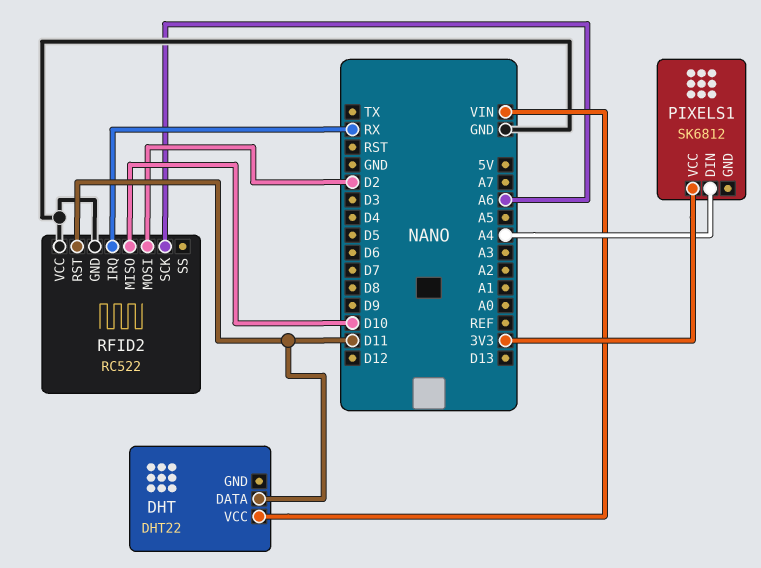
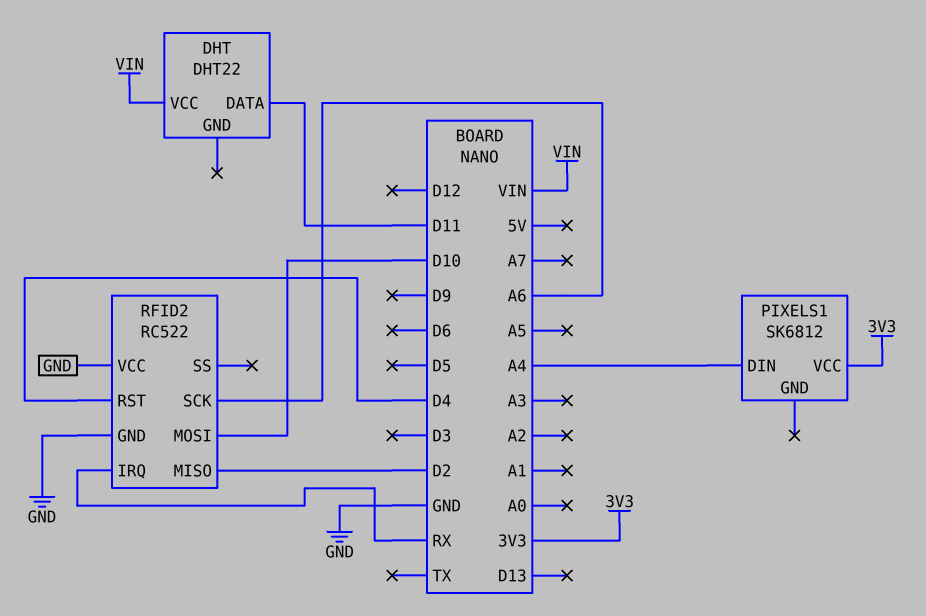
RFID2 pin MISO: D10 -> D2
RFID2 pin MOSI: D2 -> D10
RFID2 pin RST: D11 -> D4

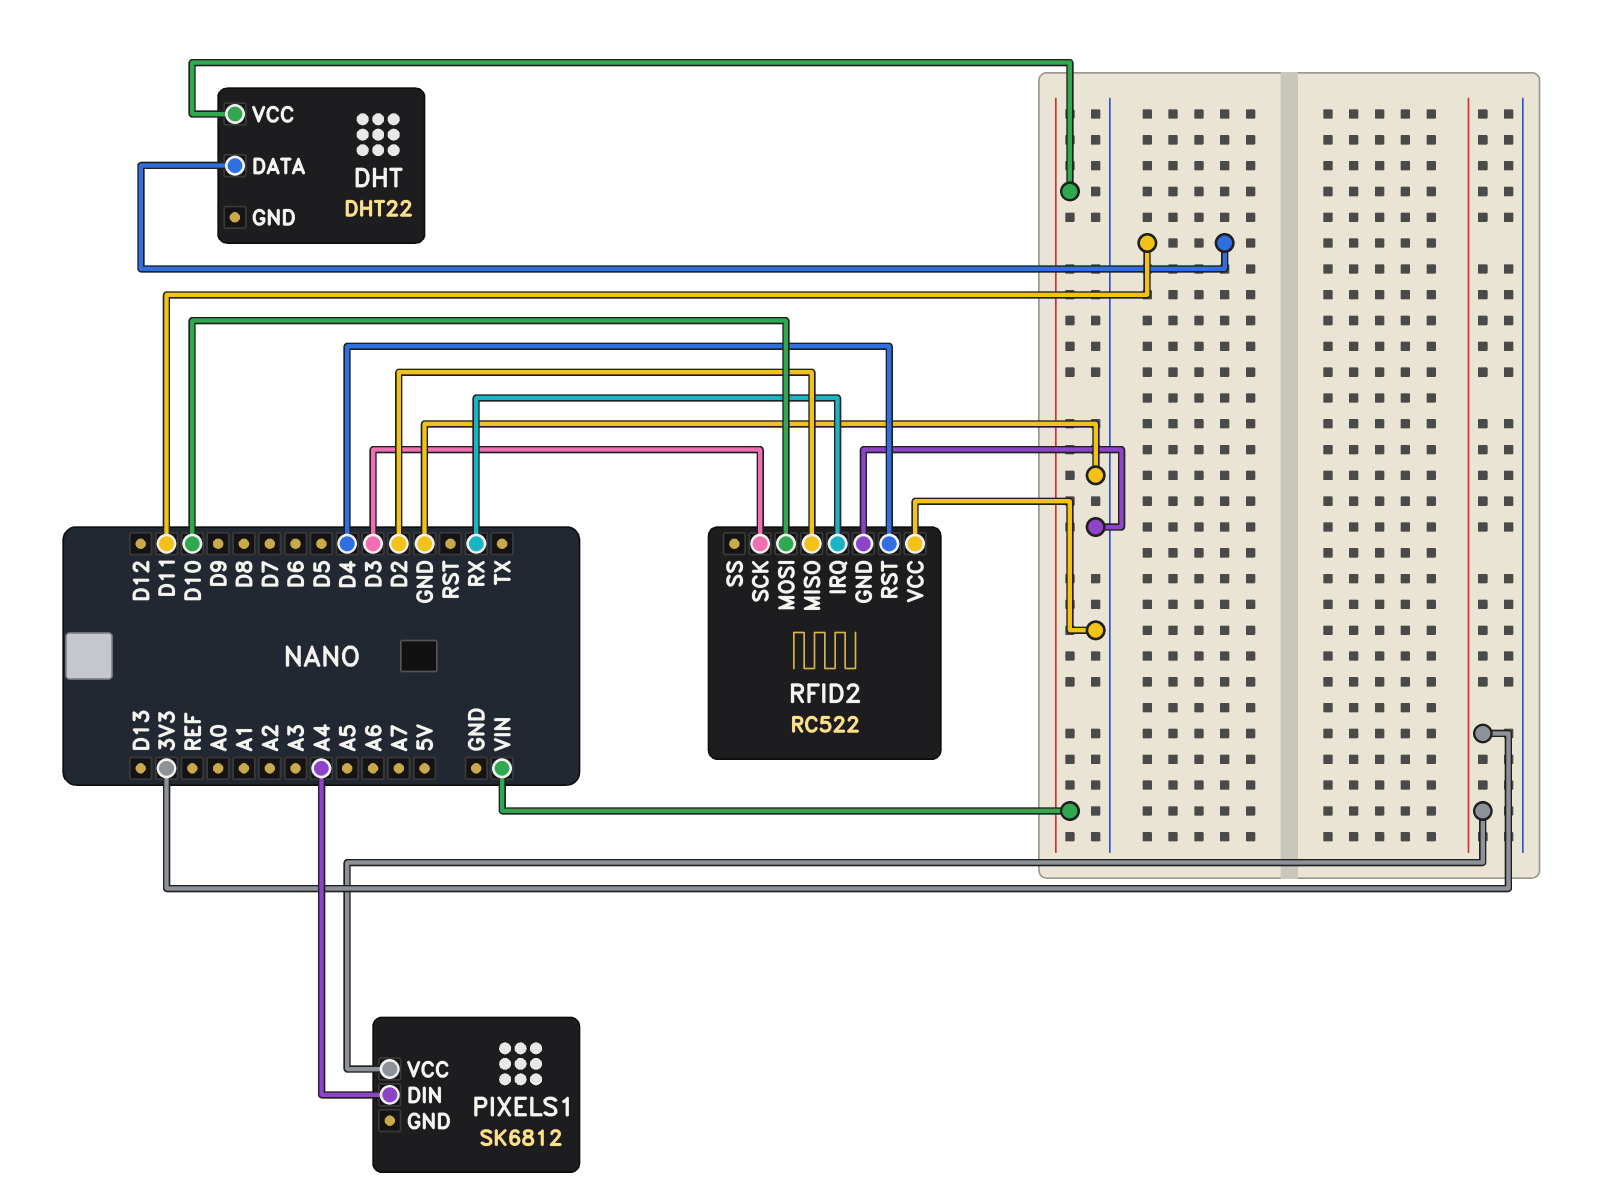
RFID2 pin SCK: A6 -> D3

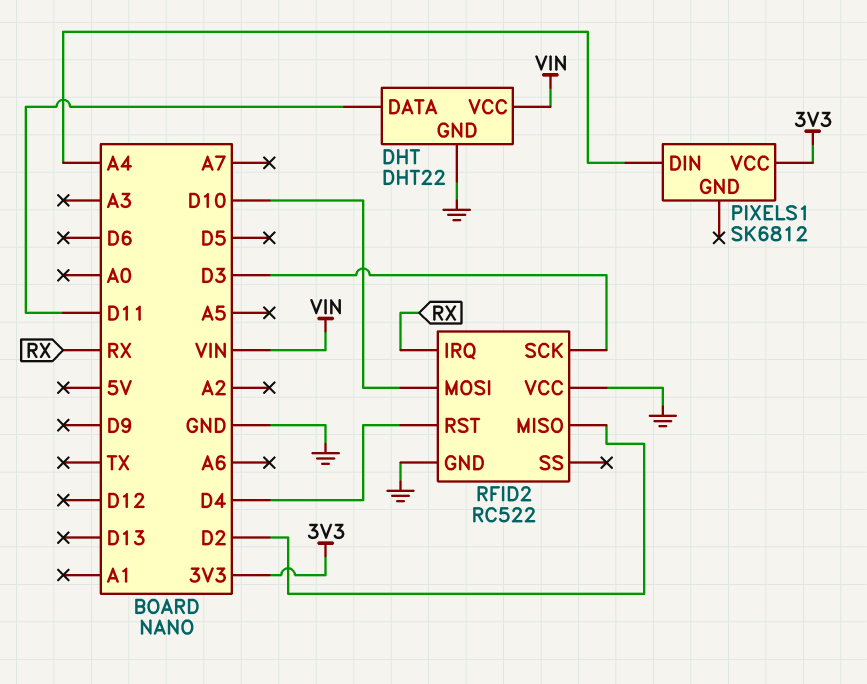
DHT pin GND: none -> GND

